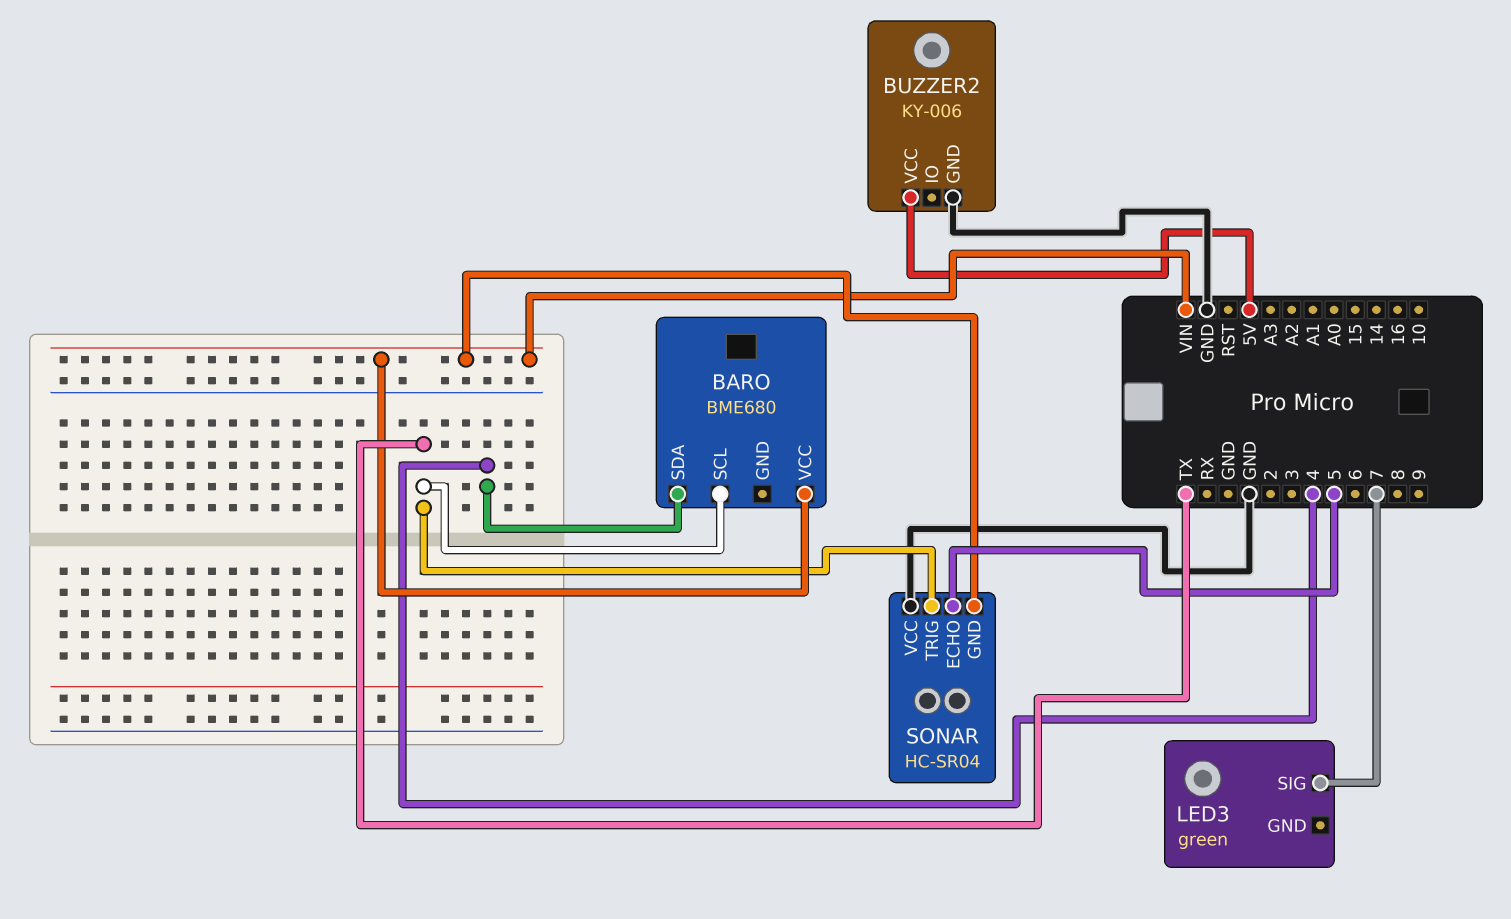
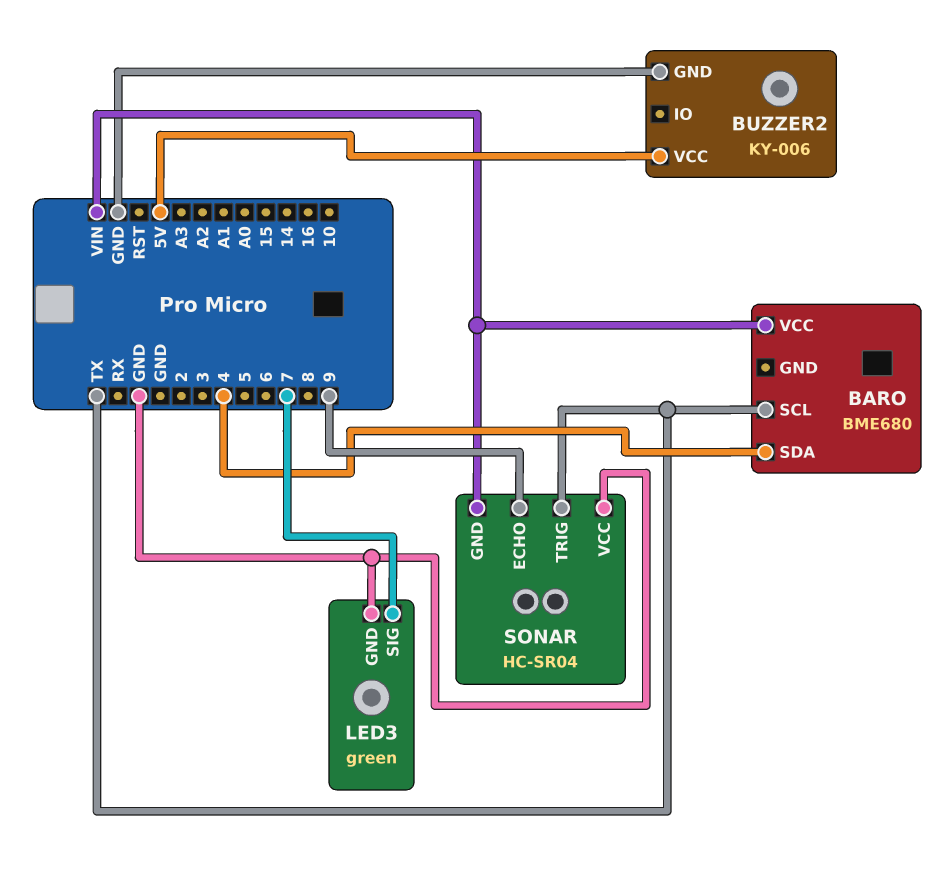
LED3 pin GND: none -> GND
SONAR pin ECHO: 5 -> 9

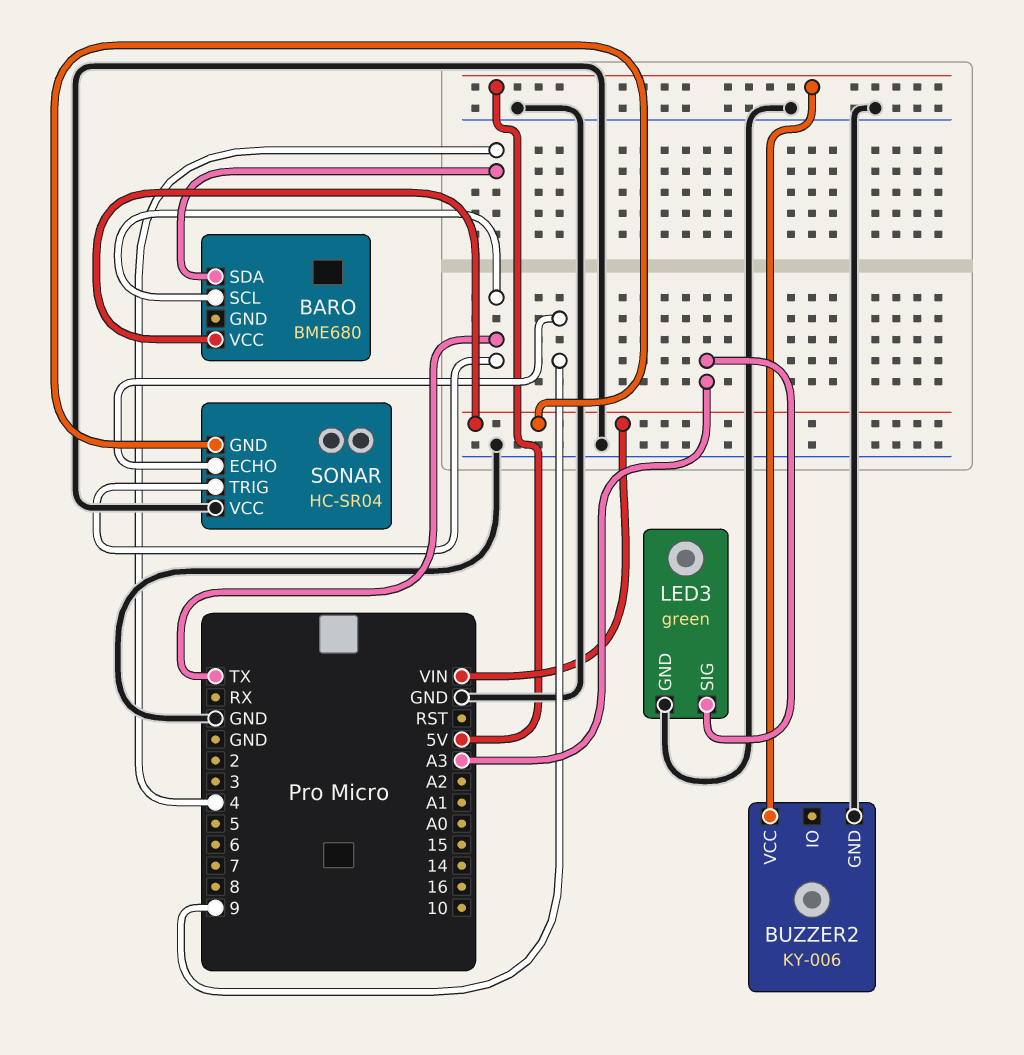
LED3 pin SIG: 7 -> A3

